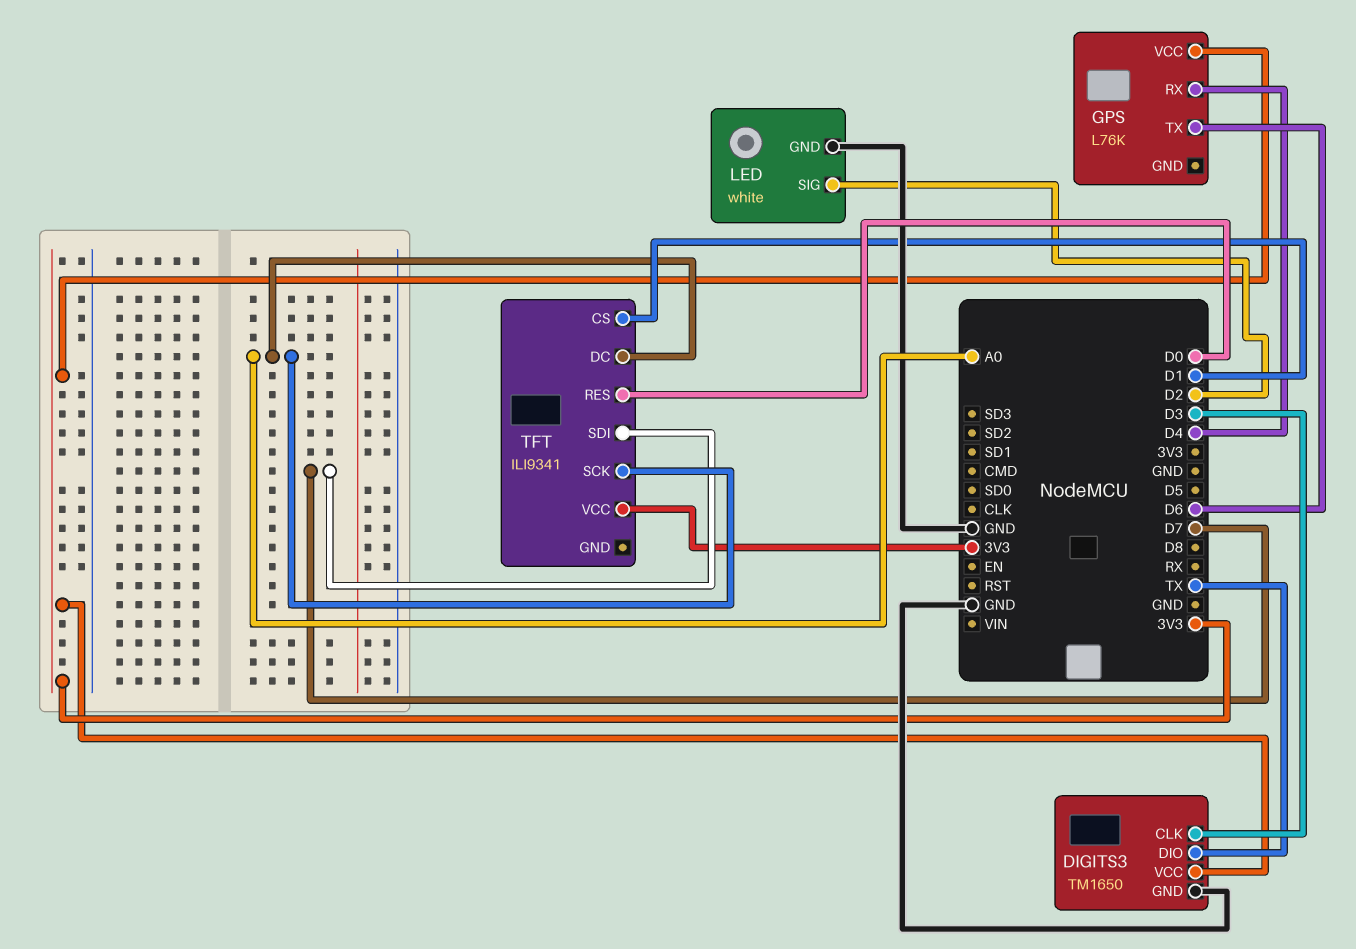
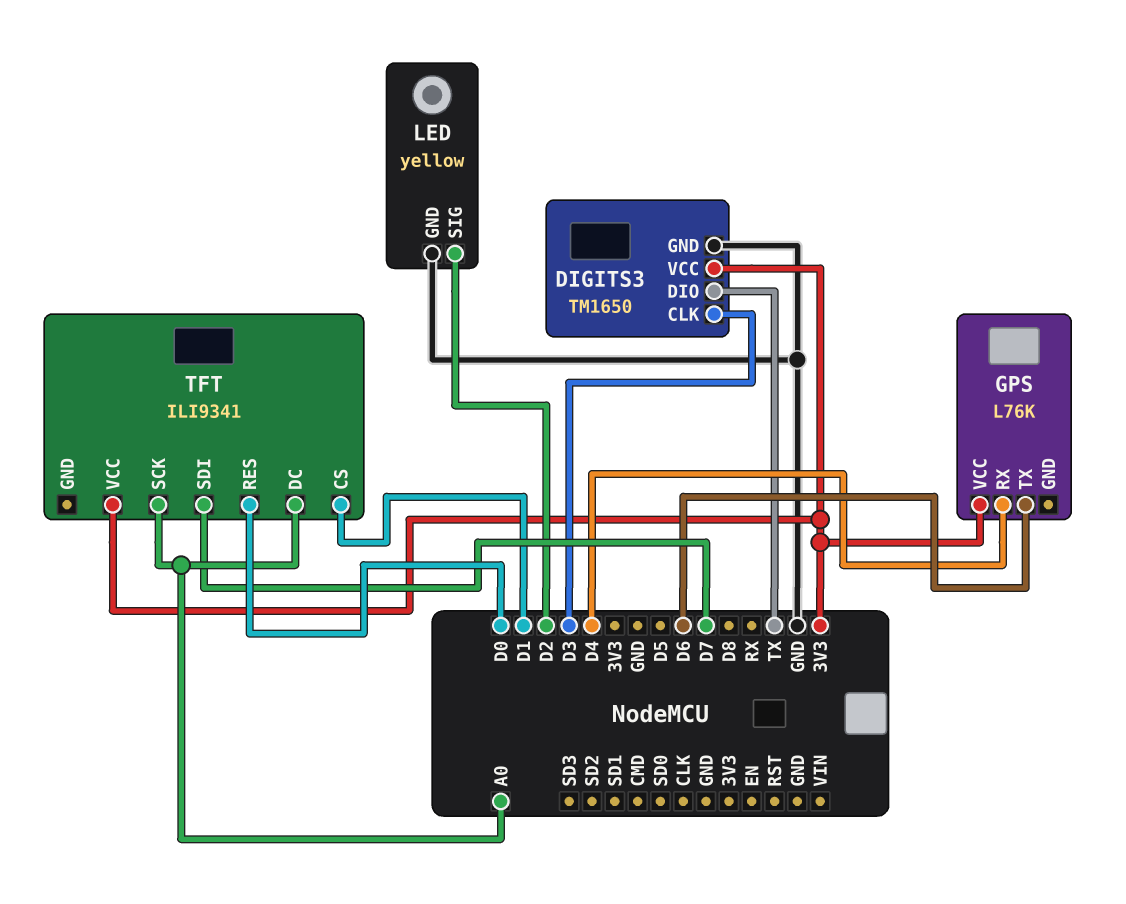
LED: white -> yellow

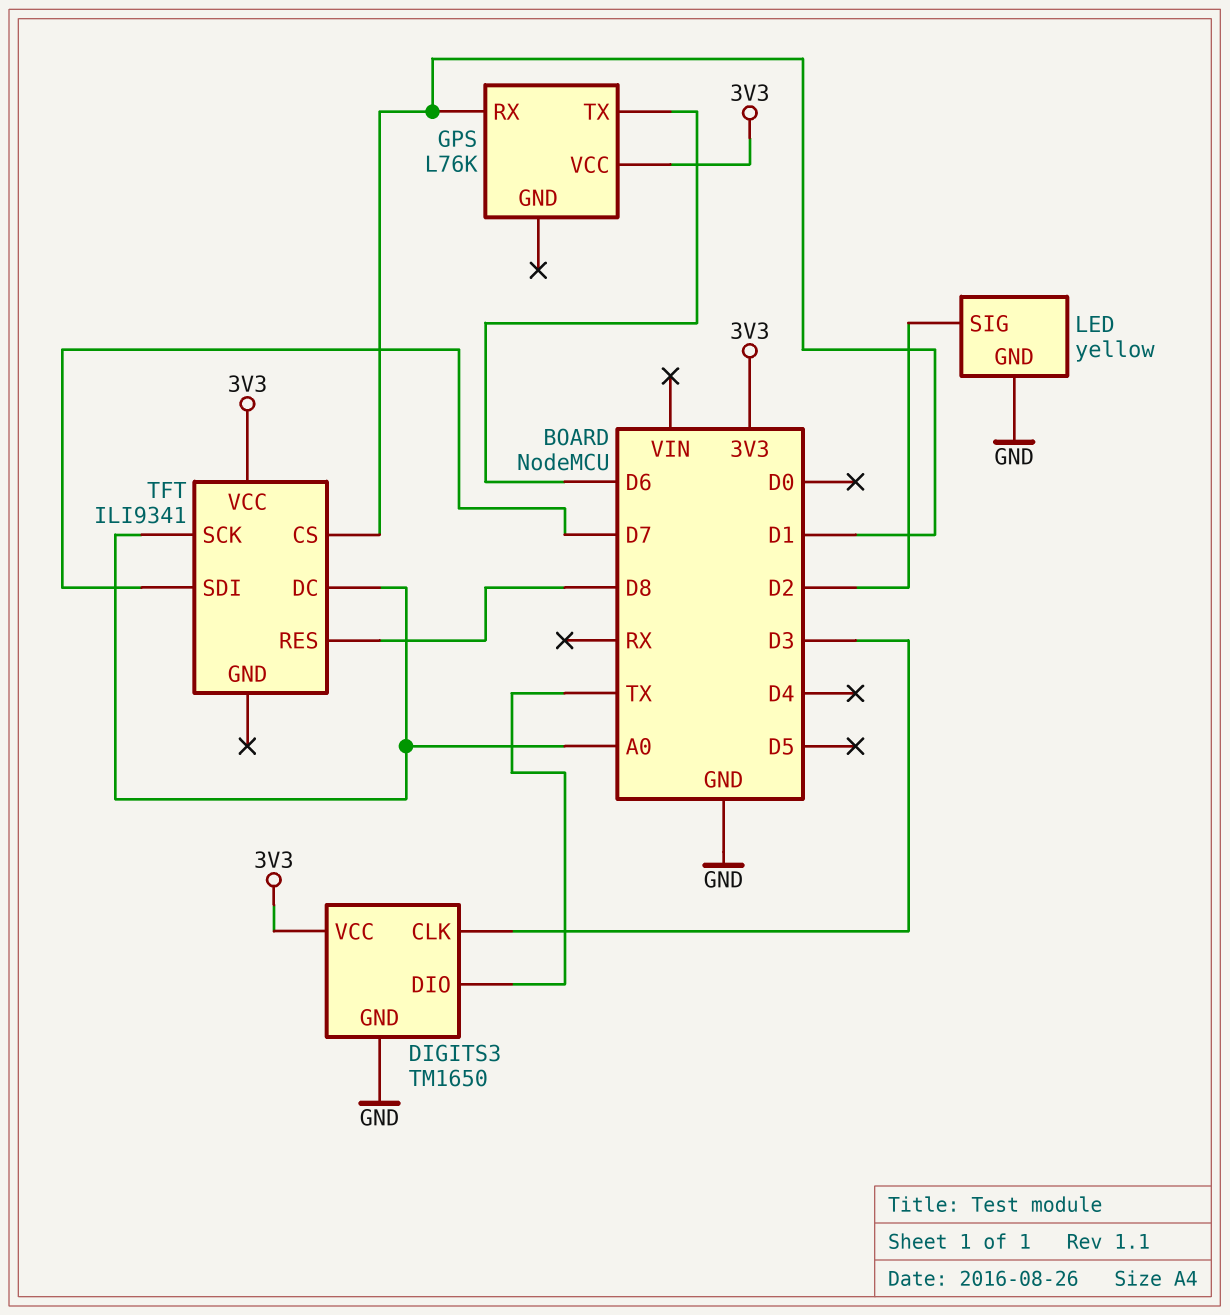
GPS pin RX: D4 -> D1
TFT pin RES: D0 -> D8

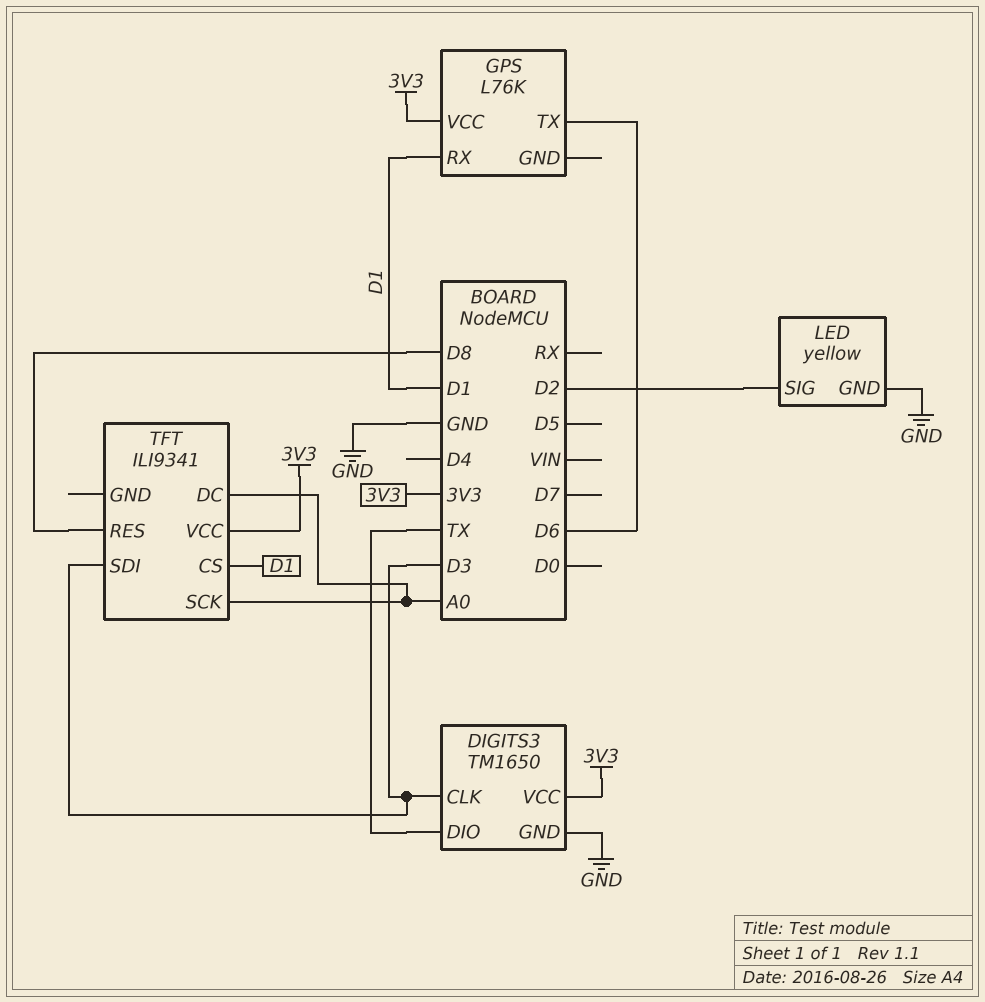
TFT pin SDI: D7 -> D3

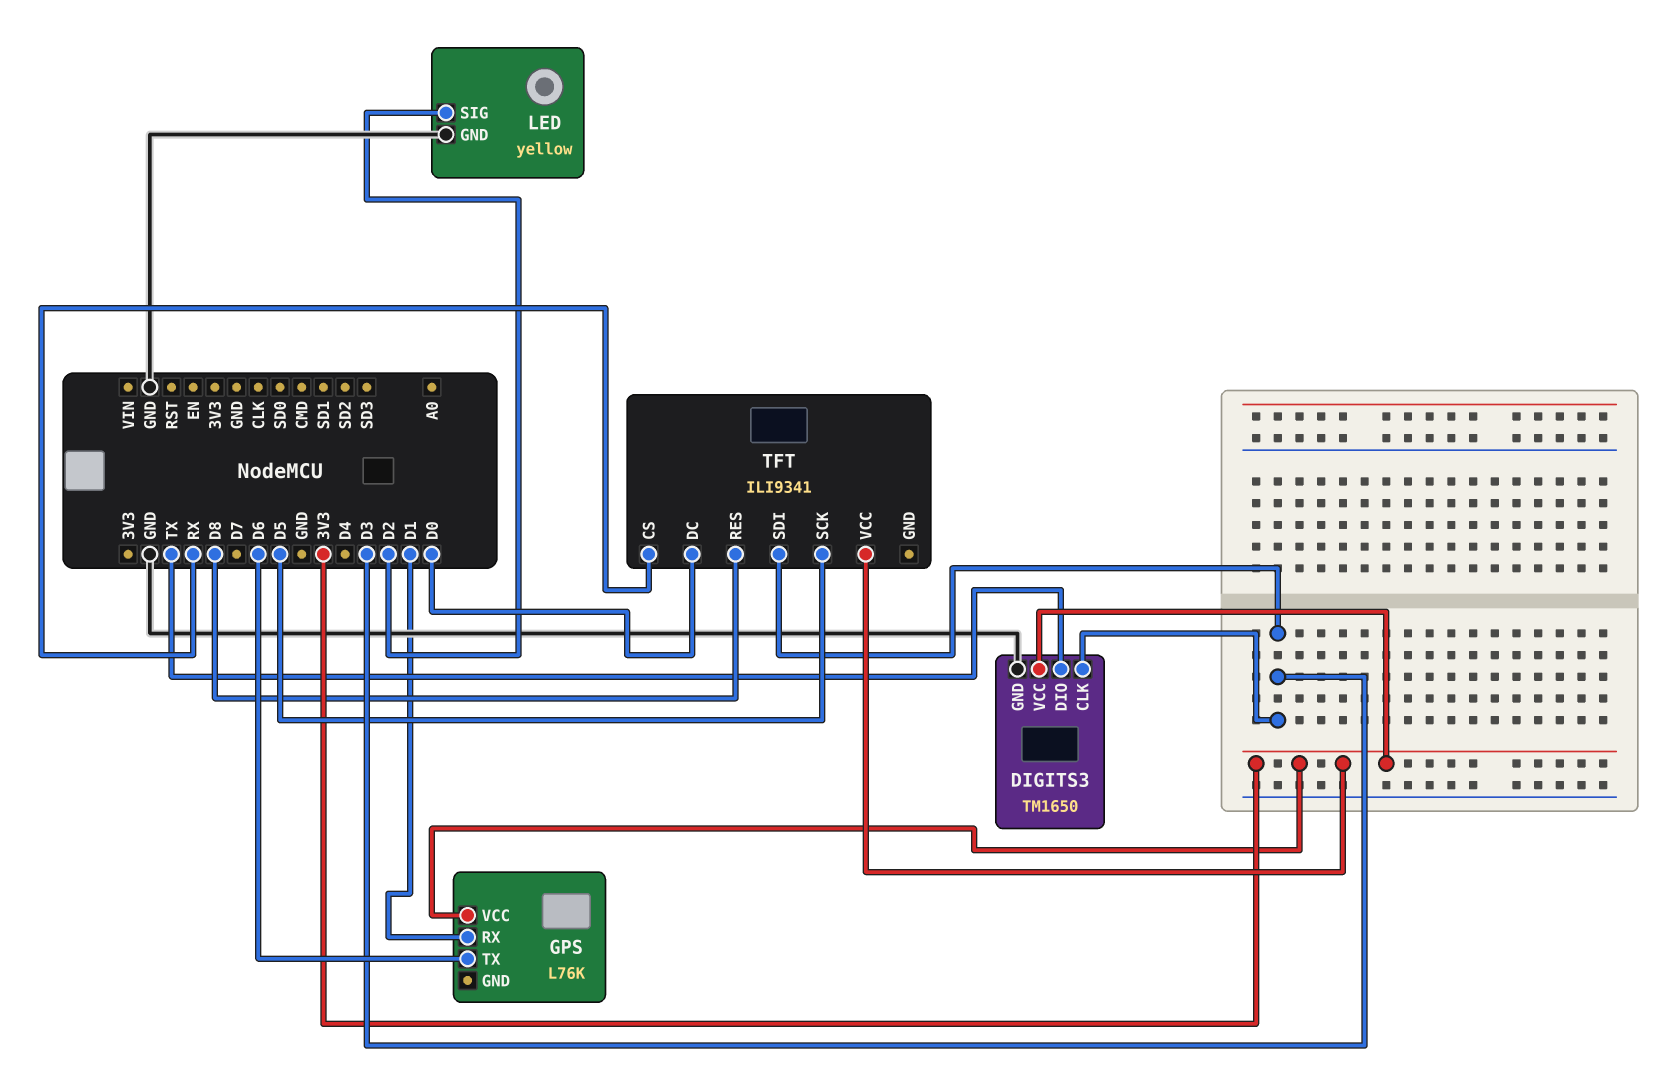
TFT pin CS: D1 -> RX
TFT pin DC: A0 -> D0
TFT pin SCK: A0 -> D5

